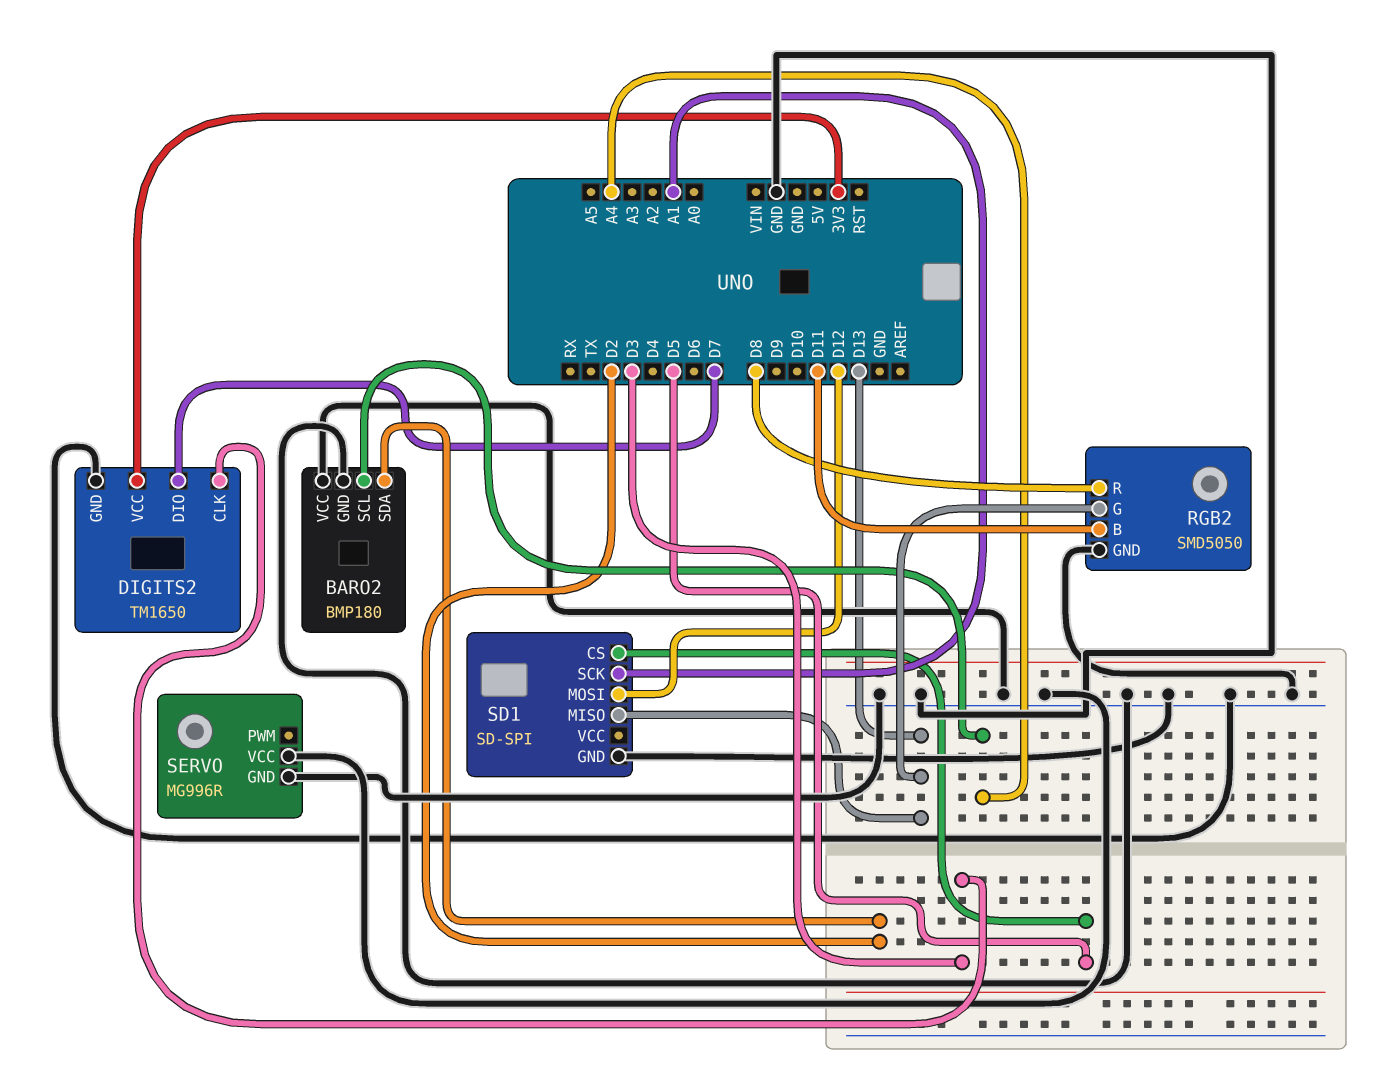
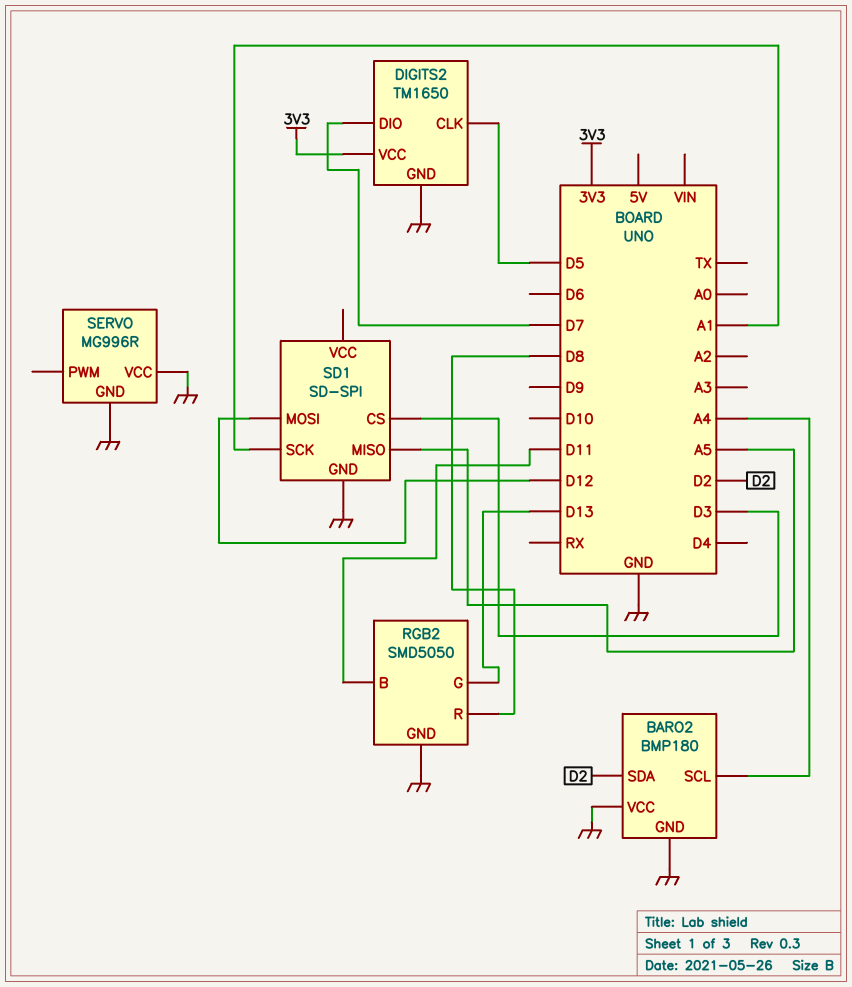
DIGITS2 pin CLK: D3 -> D5
SD1 pin CS: D5 -> D3
SD1 pin MISO: D13 -> A5

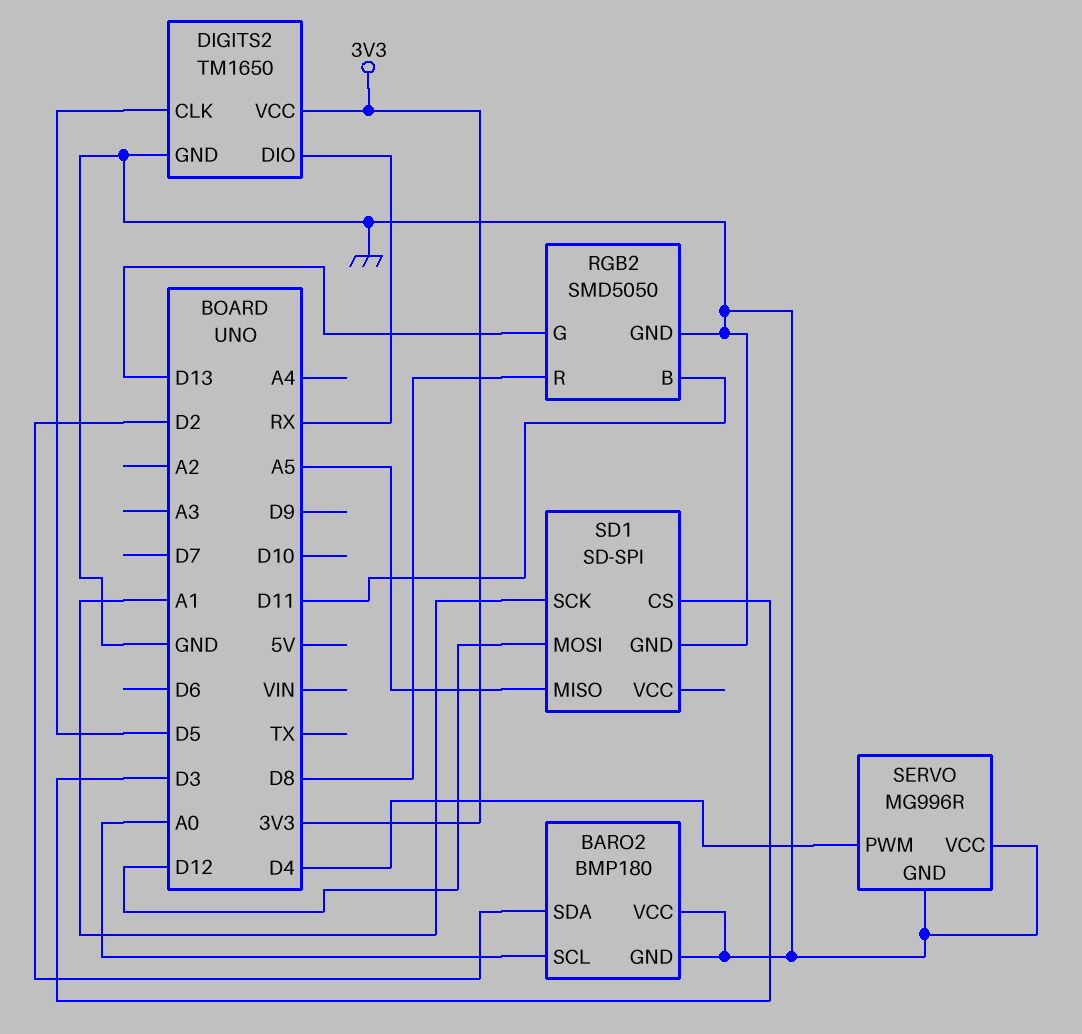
BARO2 pin SCL: A4 -> A0
DIGITS2 pin DIO: D7 -> RX
SERVO pin PWM: none -> D4

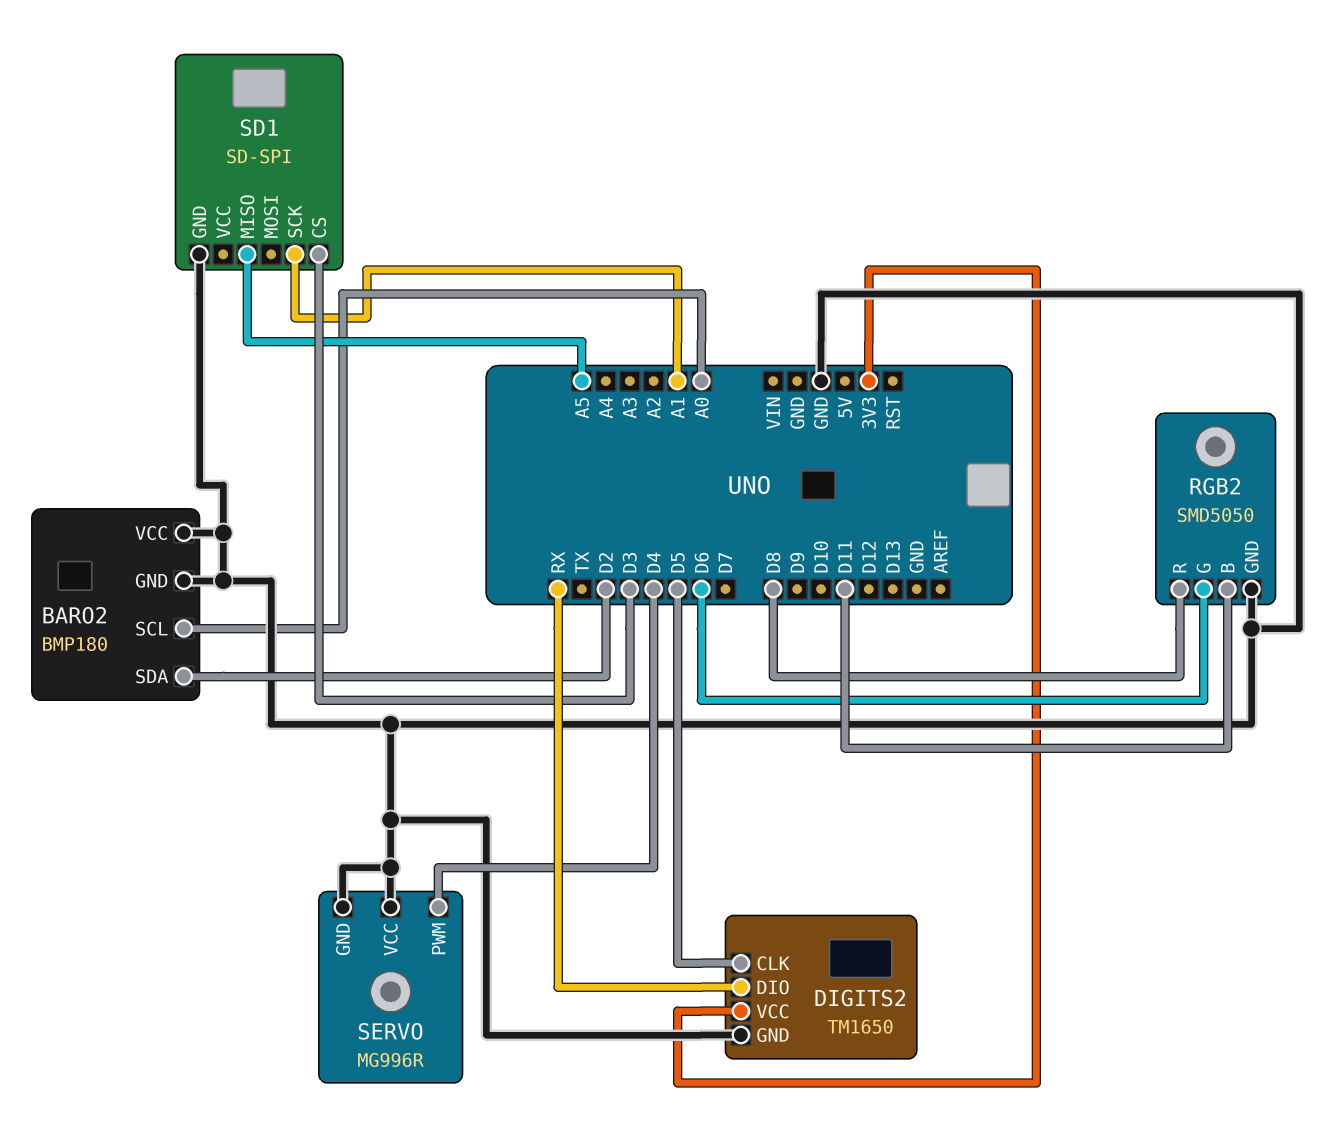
RGB2 pin G: D13 -> D6
SD1 pin MOSI: D12 -> none

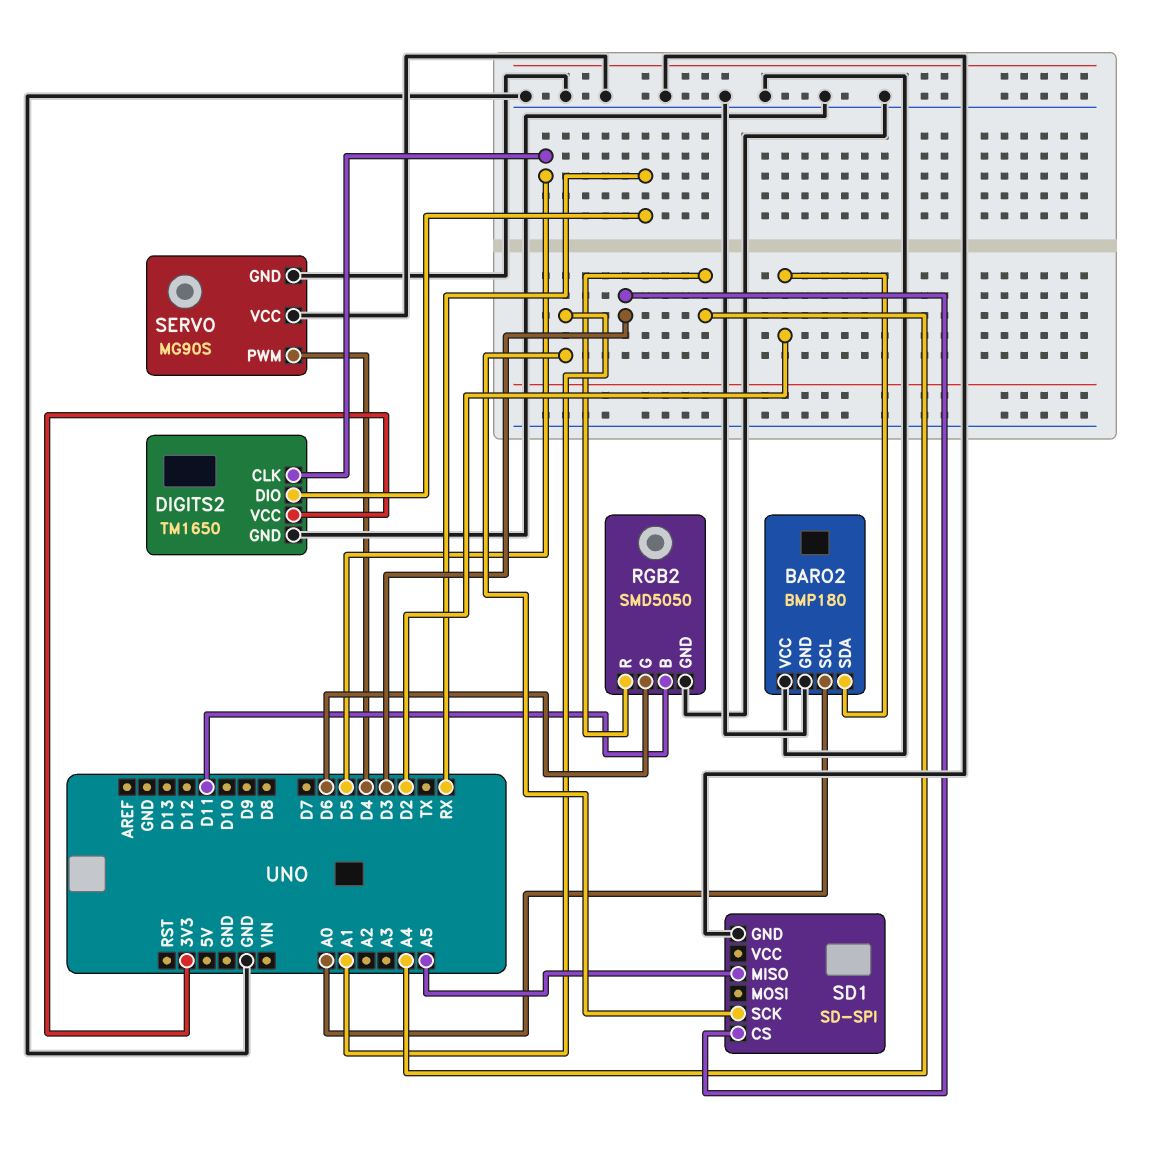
RGB2 pin R: D8 -> A4
SERVO: MG996R -> MG90S

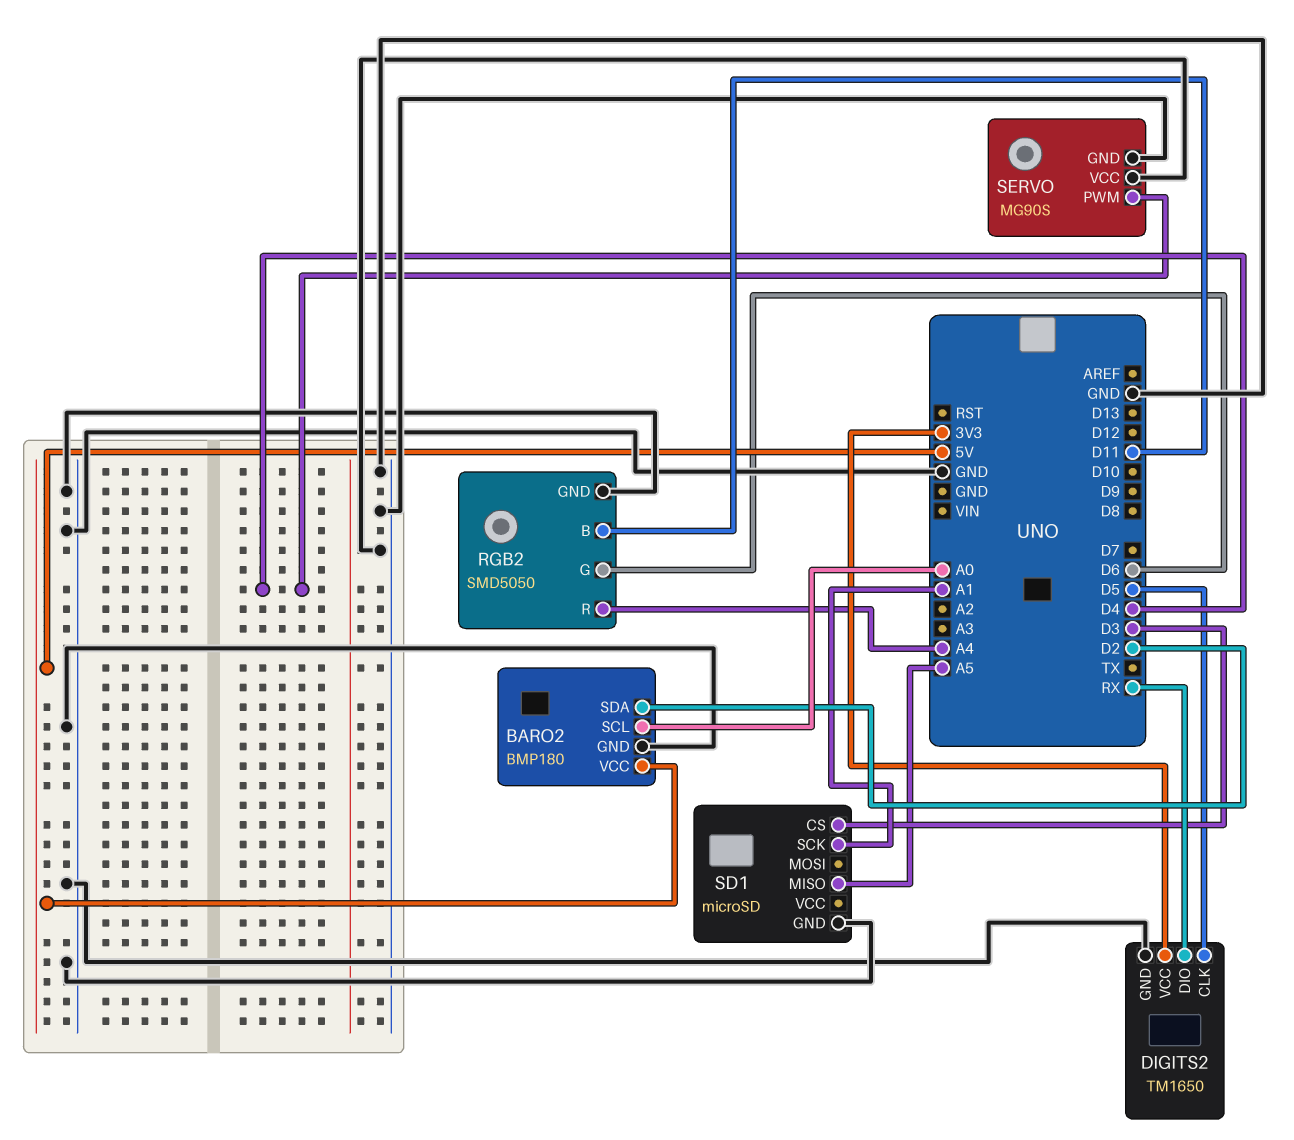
BARO2 pin VCC: GND -> 5V
SD1: SD-SPI -> microSD

